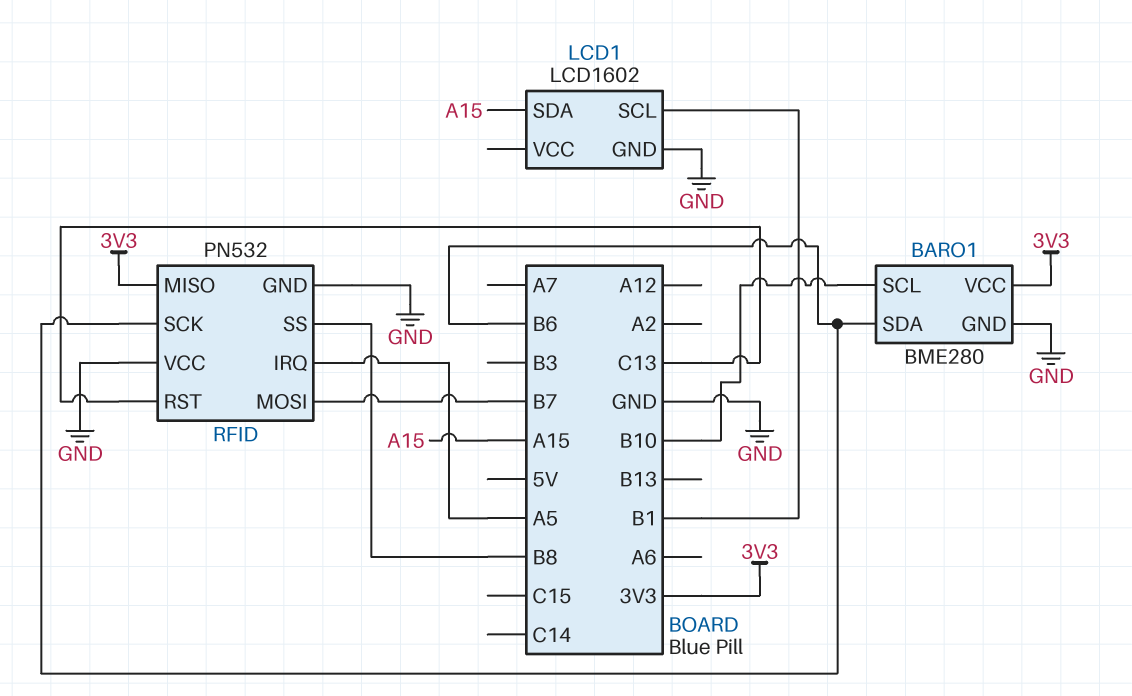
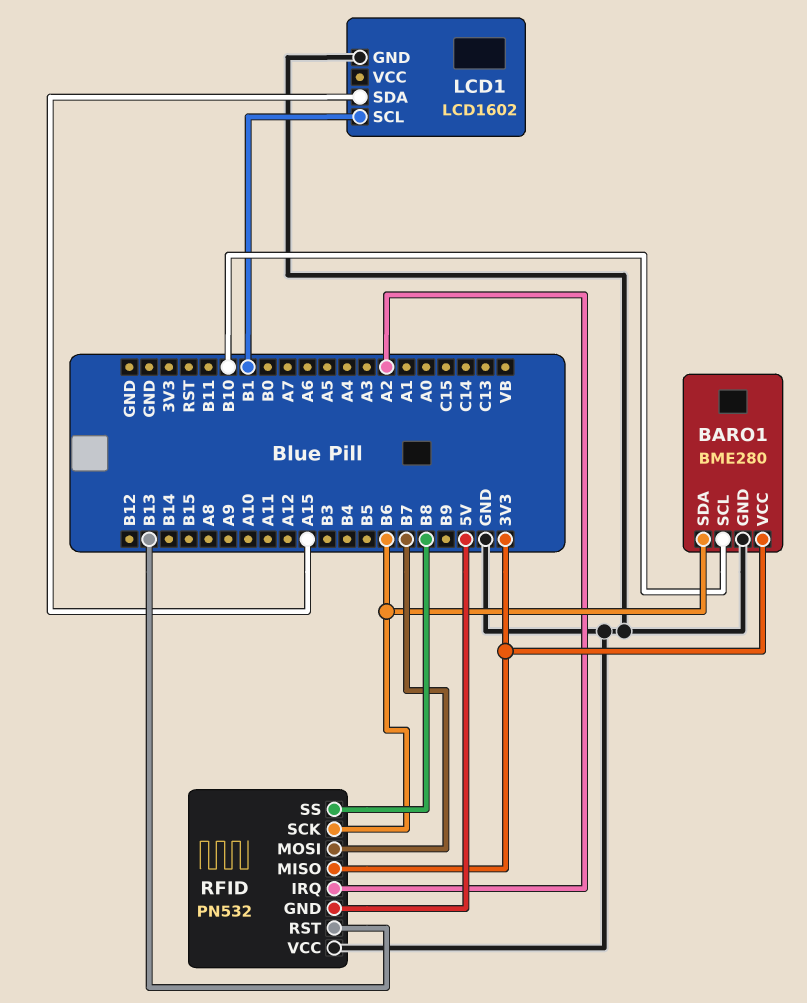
RFID pin GND: GND -> 5V
RFID pin IRQ: A5 -> A2
RFID pin RST: C13 -> B13

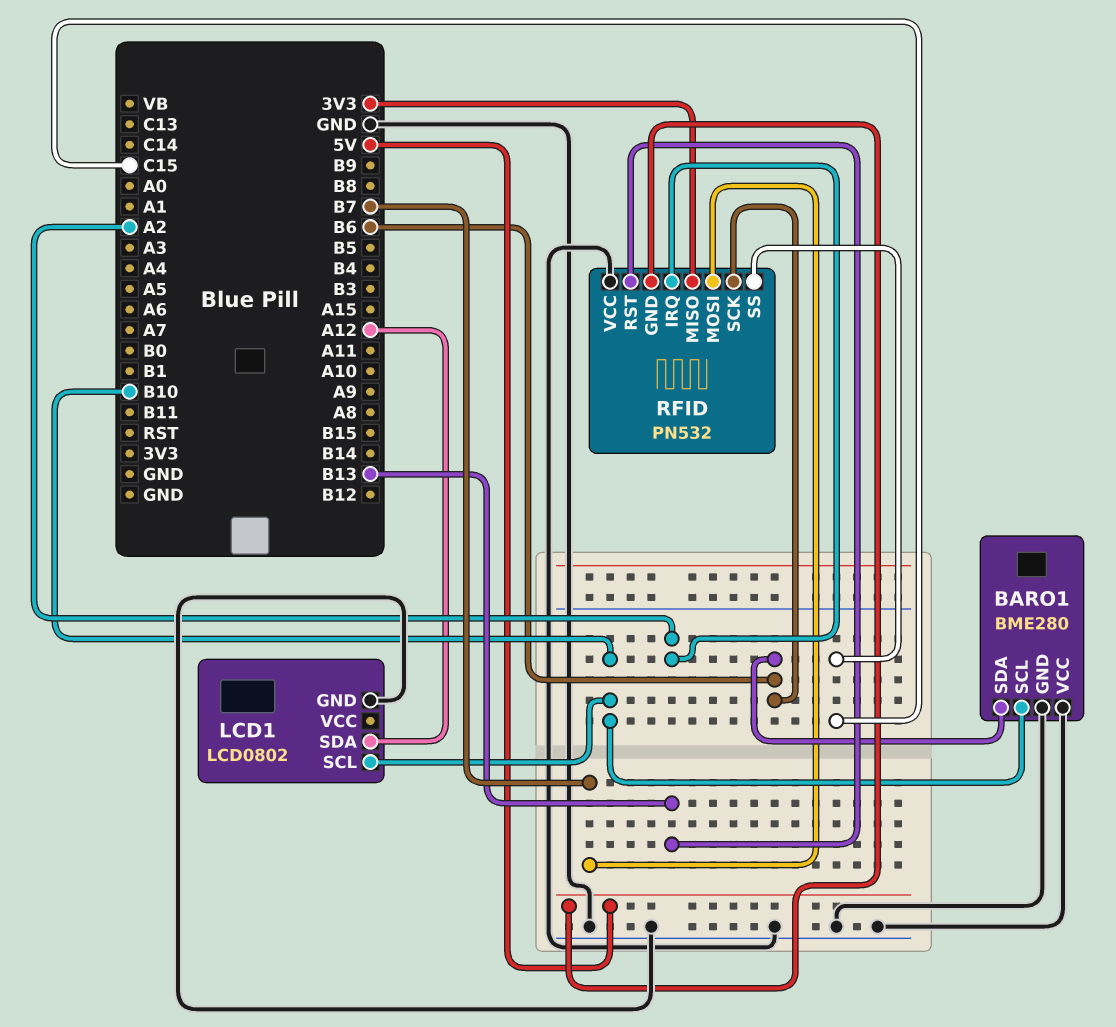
BARO1 pin VCC: 3V3 -> GND
LCD1: LCD1602 -> LCD0802
LCD1 pin SCL: B1 -> B10
LCD1 pin SDA: A15 -> A12
RFID pin SS: B8 -> C15

